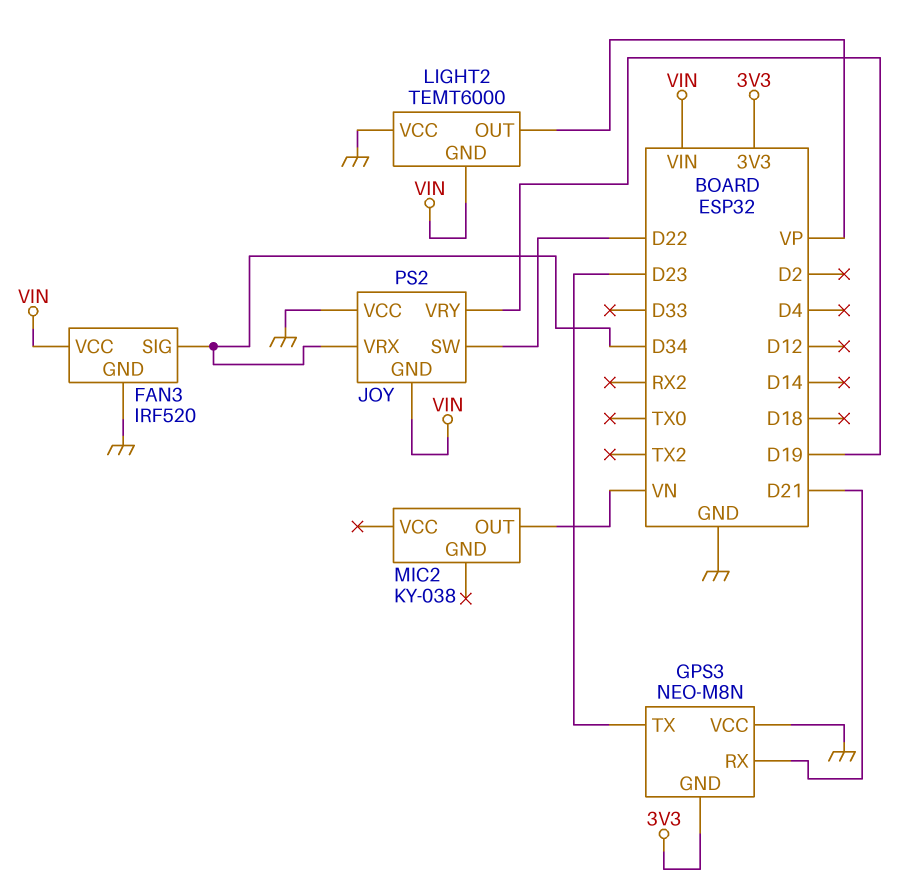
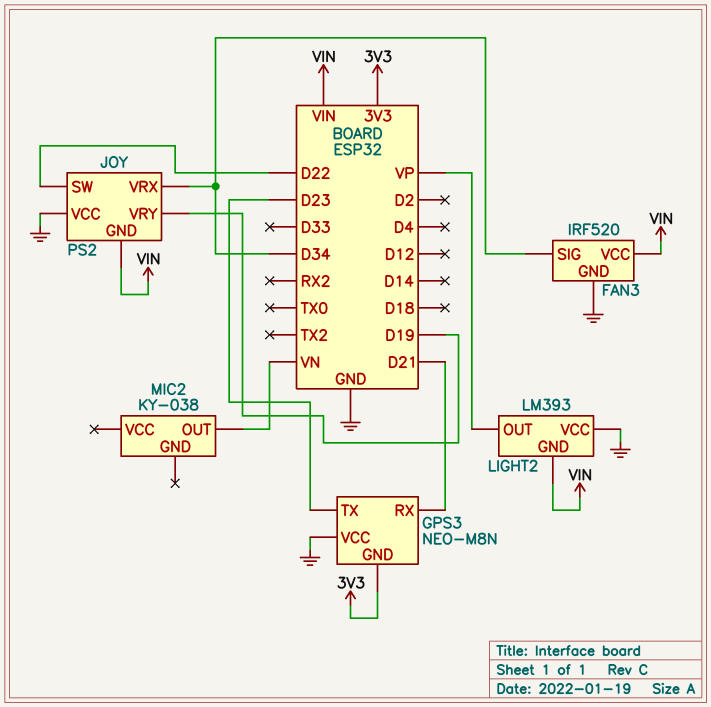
LIGHT2: TEMT6000 -> LM393

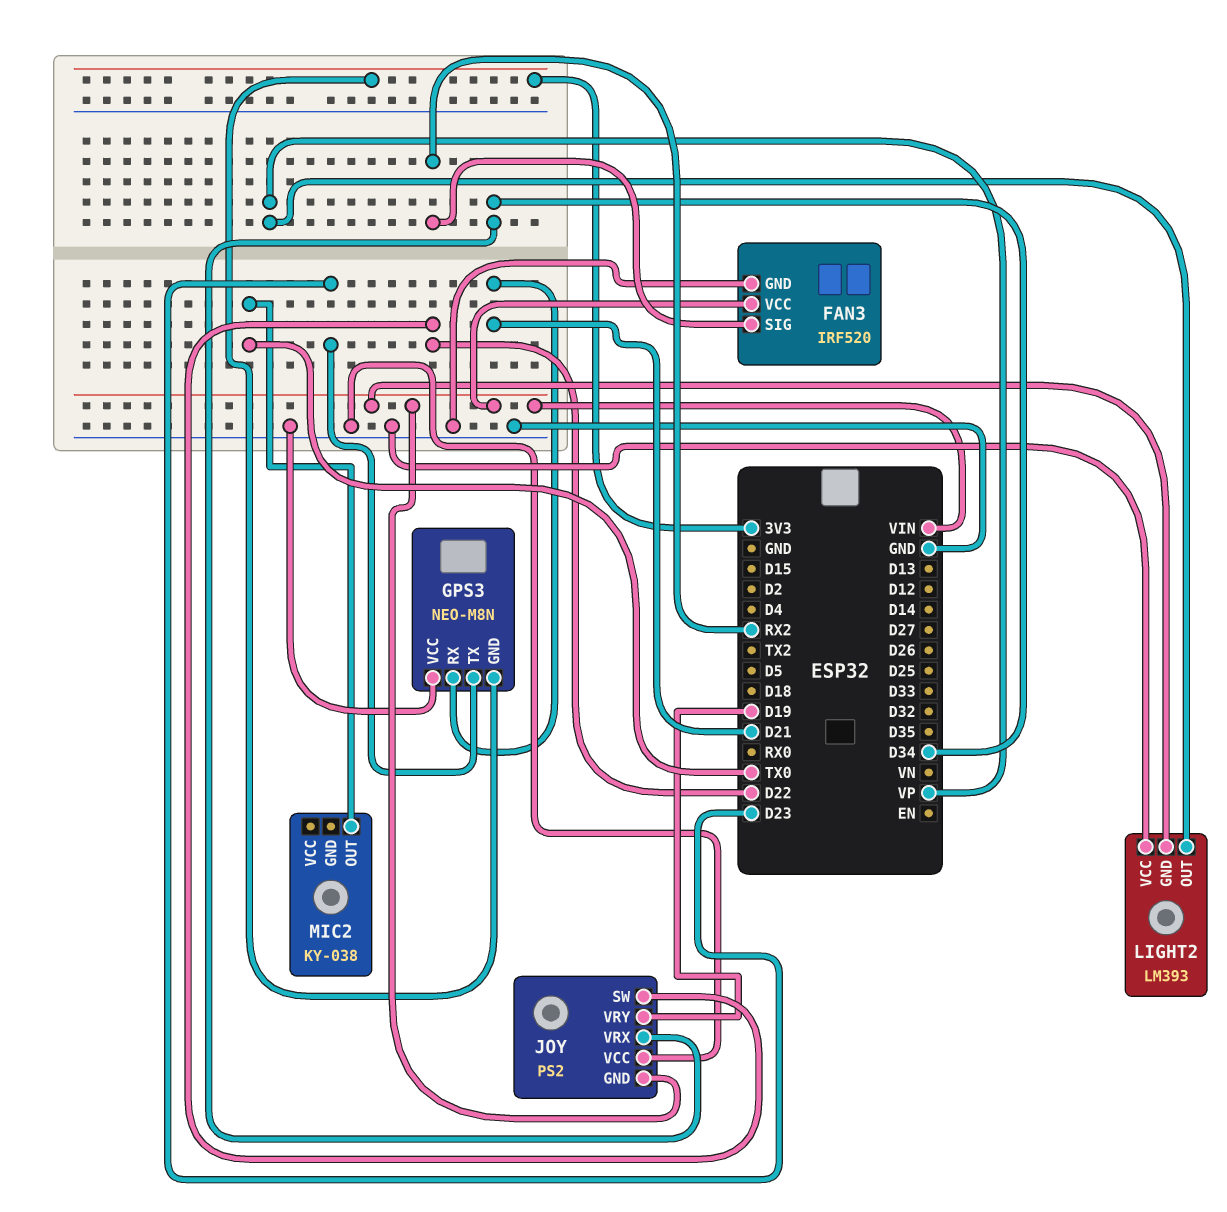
FAN3 pin SIG: D34 -> RX2
MIC2 pin OUT: VN -> TX0

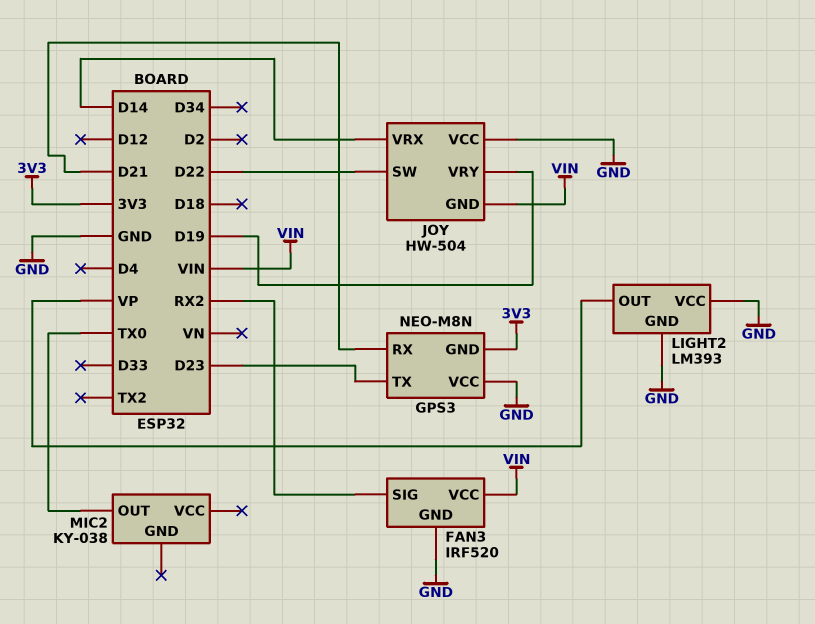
JOY: PS2 -> HW-504
JOY pin VRX: D34 -> D14
LIGHT2 pin GND: VIN -> GND

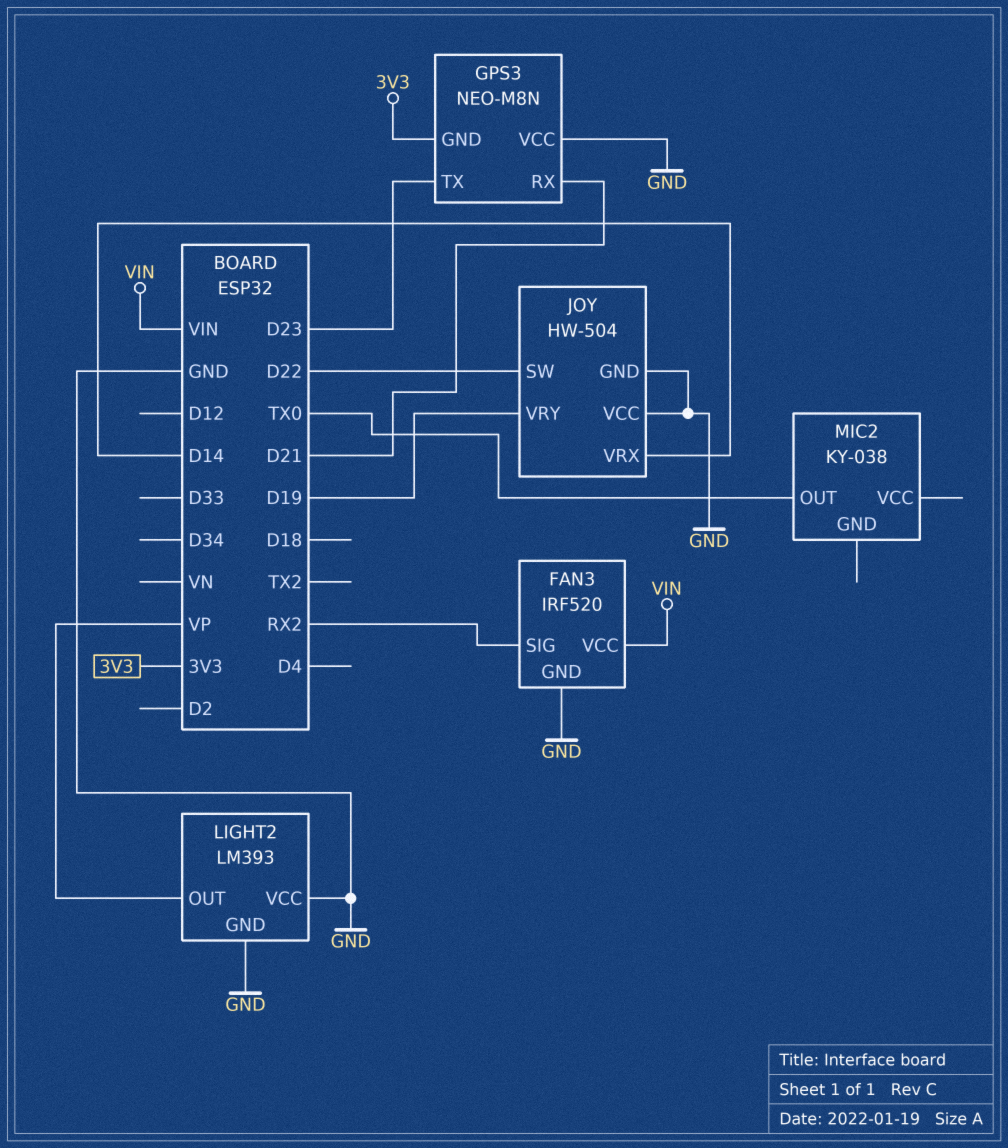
JOY pin GND: VIN -> GND

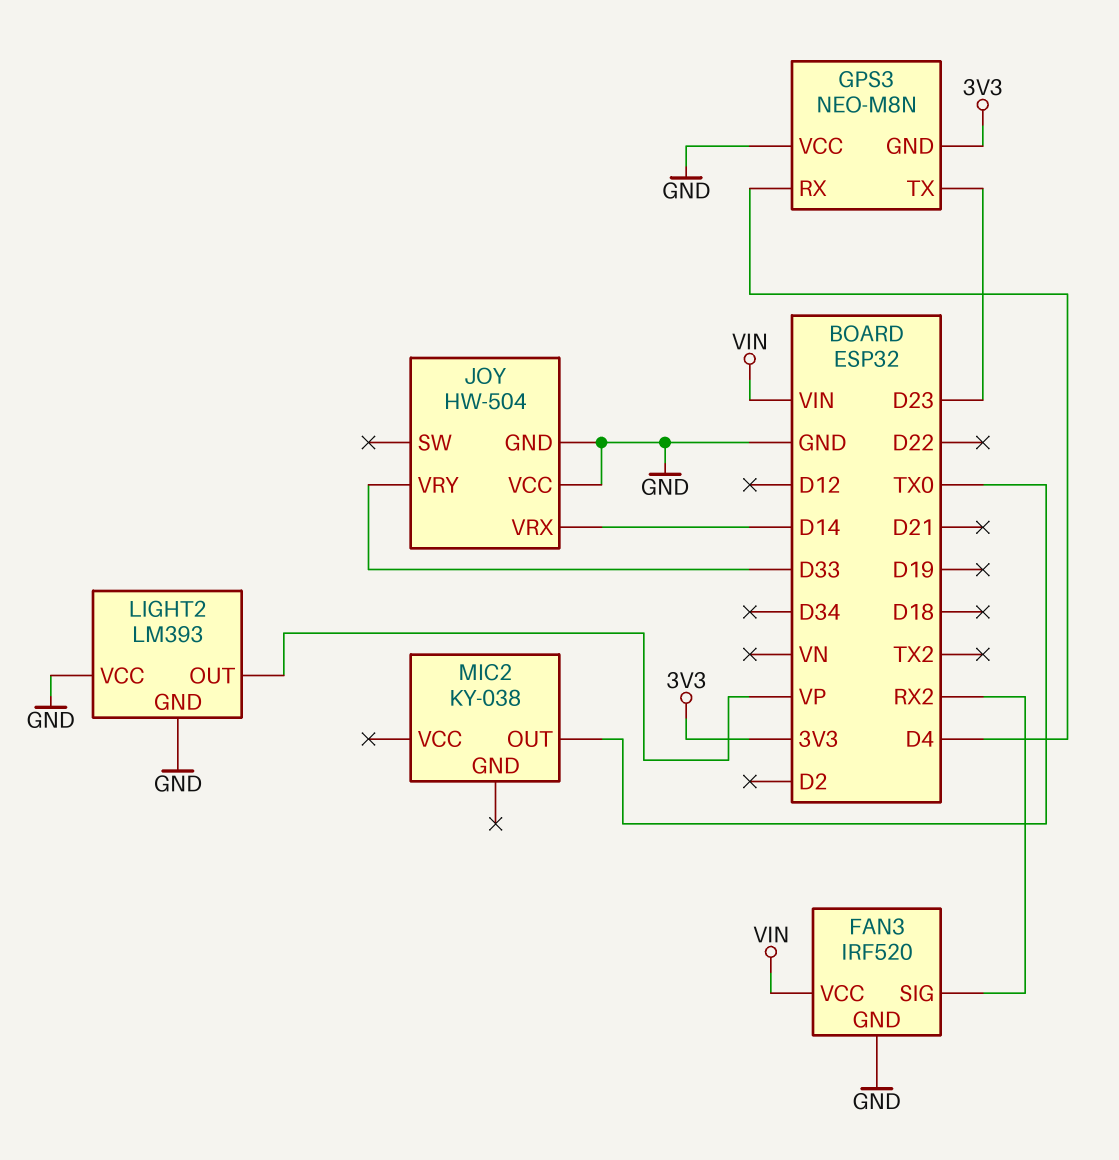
GPS3 pin RX: D21 -> D4
JOY pin SW: D22 -> none
JOY pin VRY: D19 -> D33

